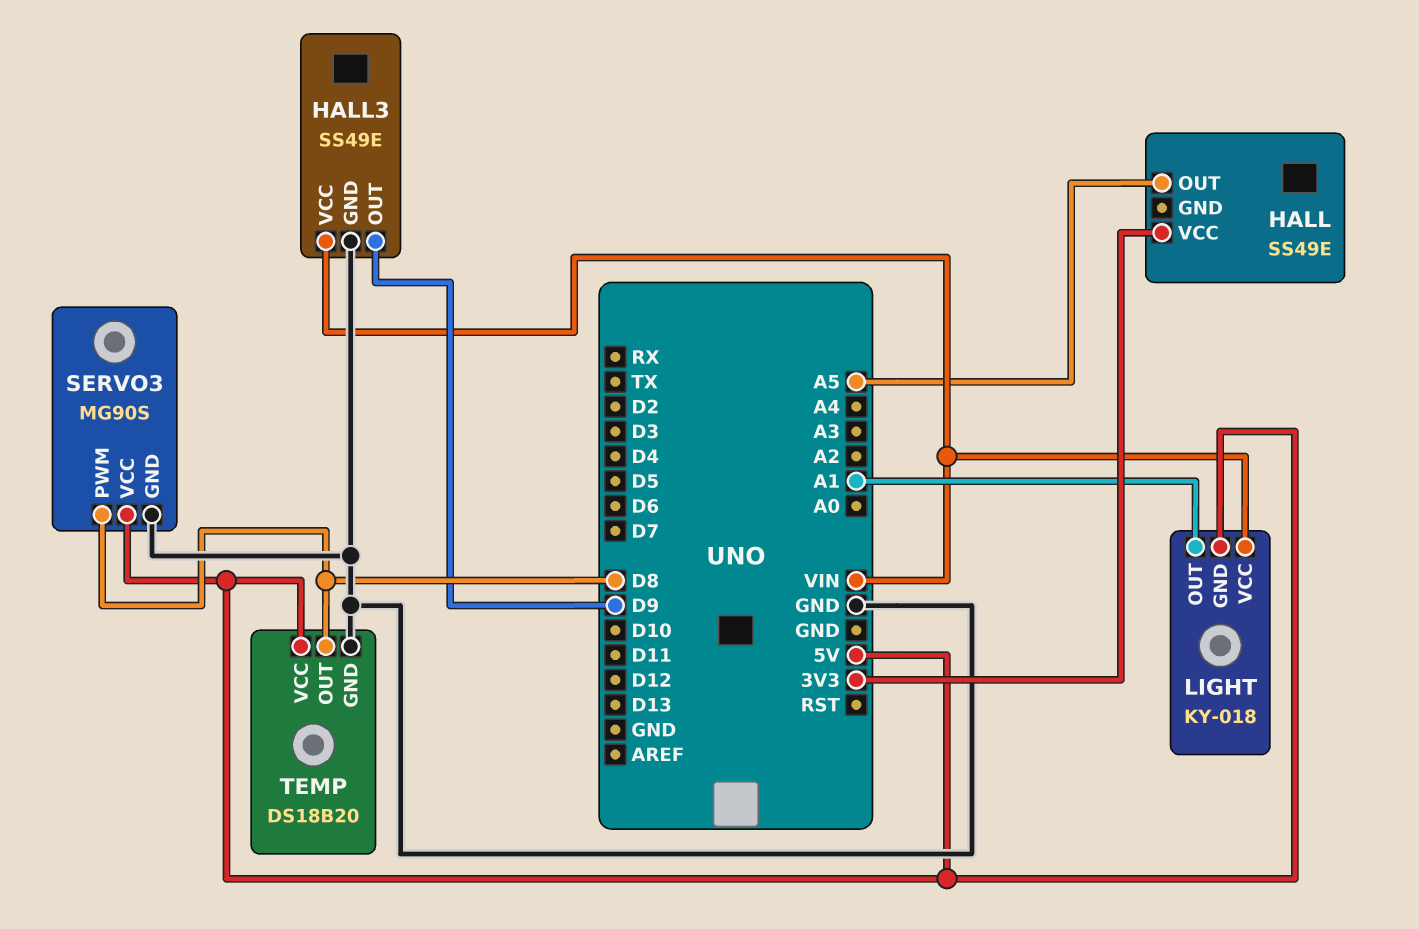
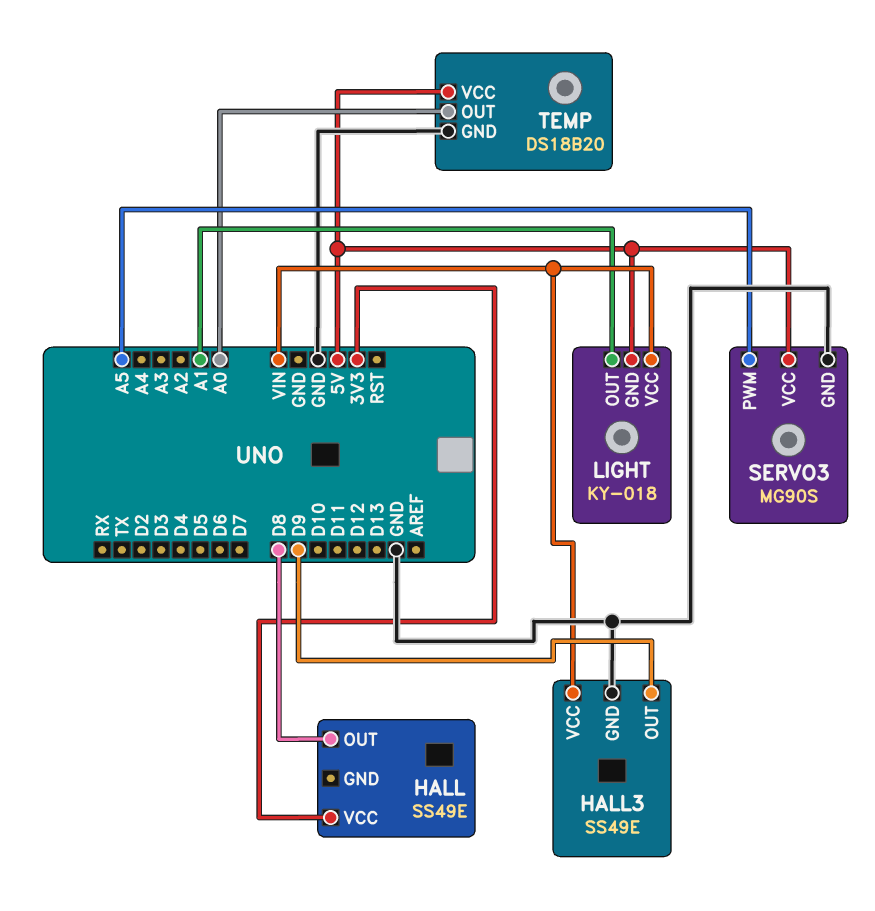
HALL pin OUT: A5 -> D8
SERVO3 pin PWM: D8 -> A5
TEMP pin OUT: D8 -> A0

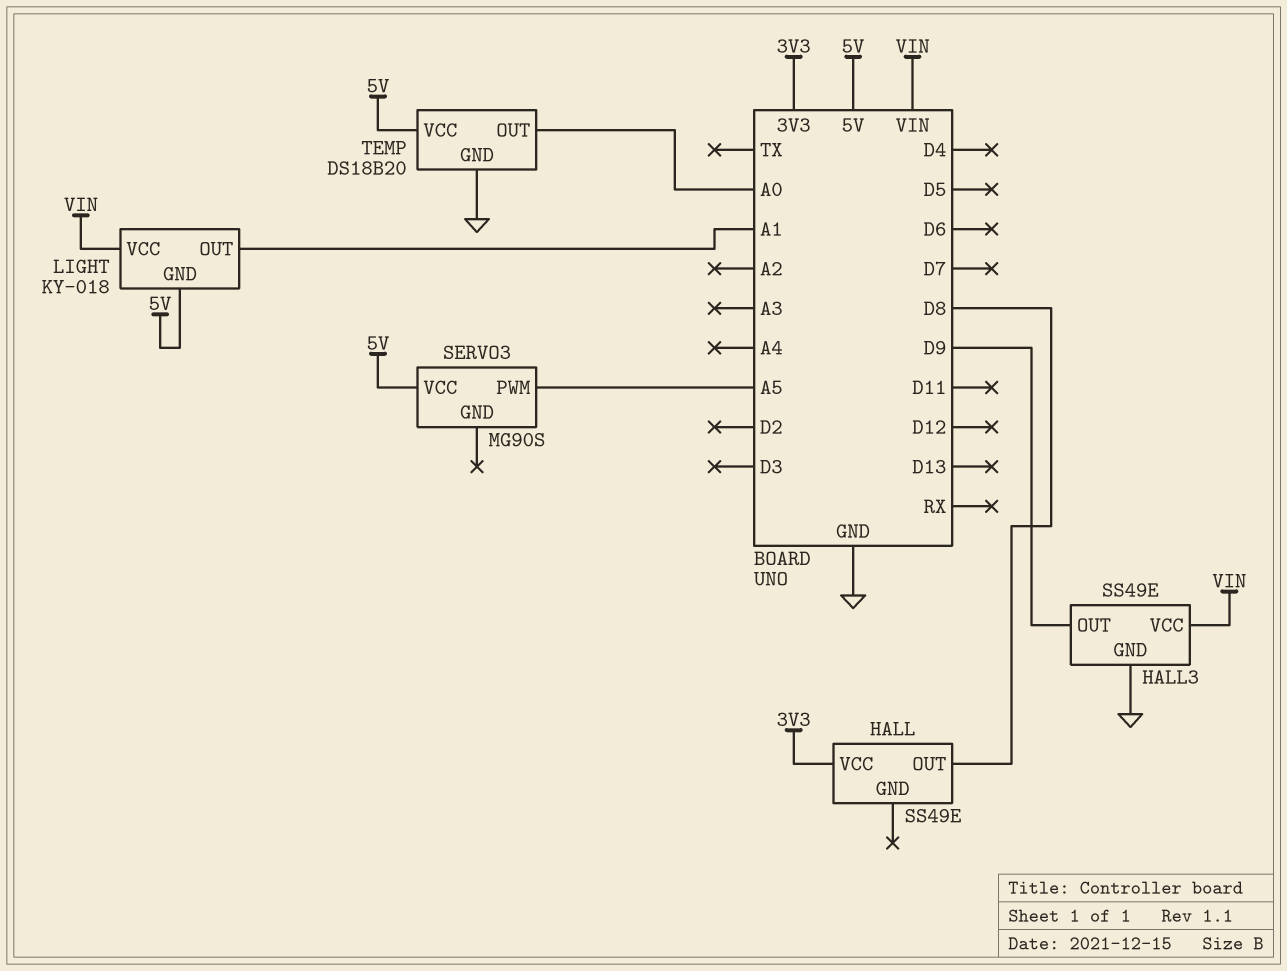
SERVO3 pin GND: GND -> none

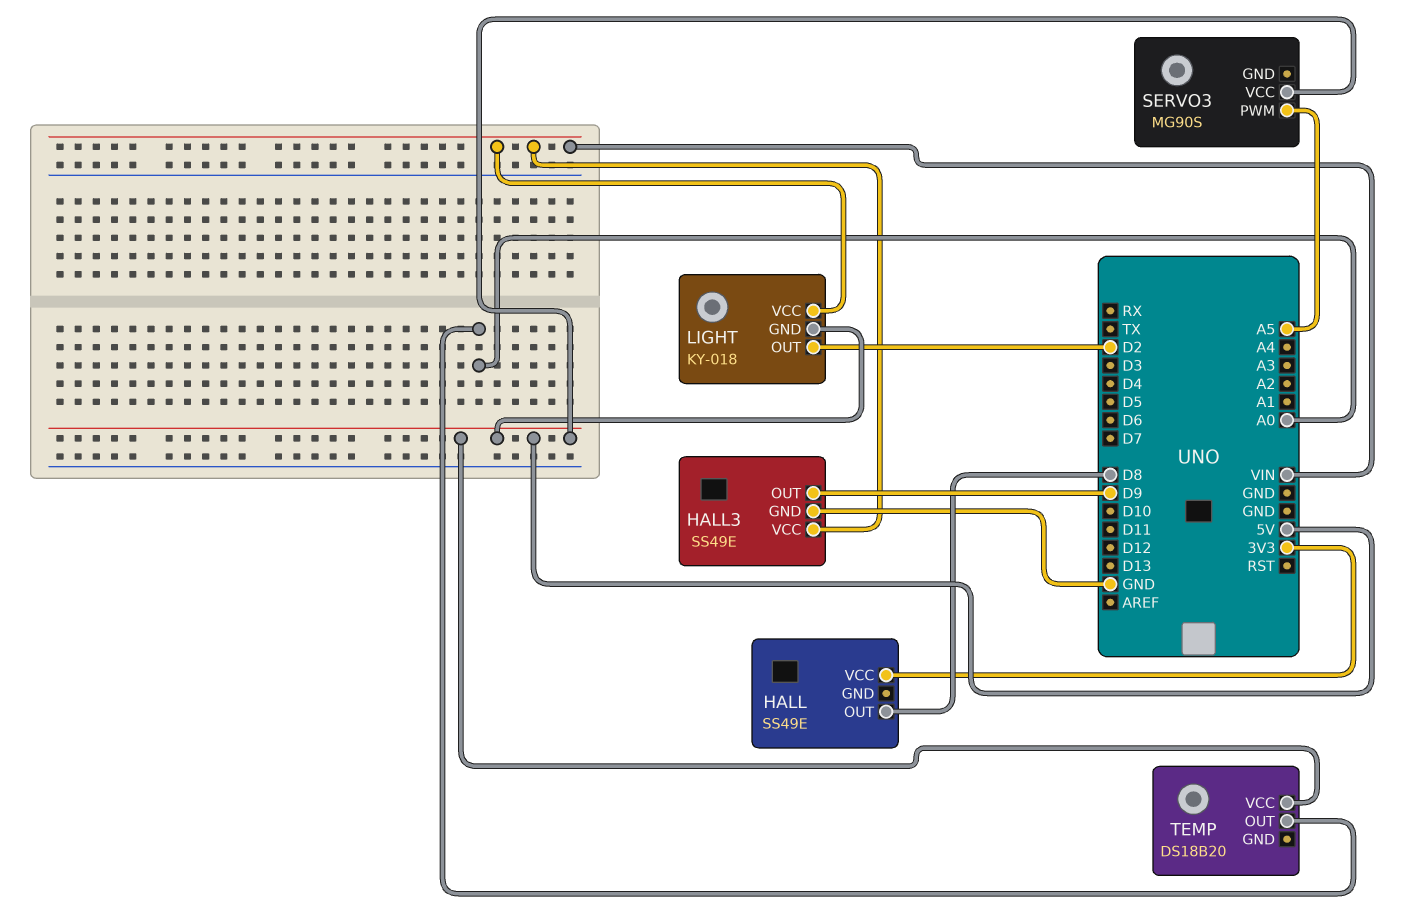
LIGHT pin OUT: A1 -> D2
TEMP pin GND: GND -> none

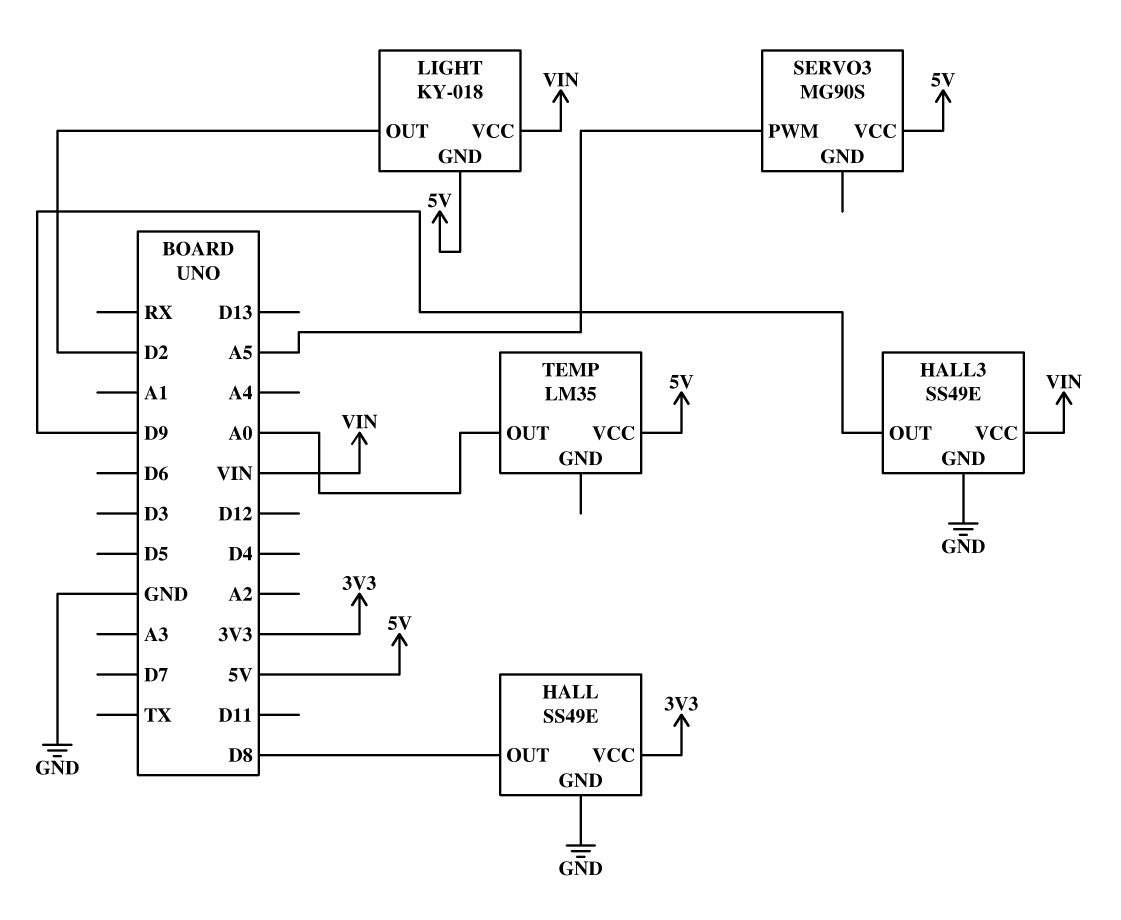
HALL pin GND: none -> GND
TEMP: DS18B20 -> LM35

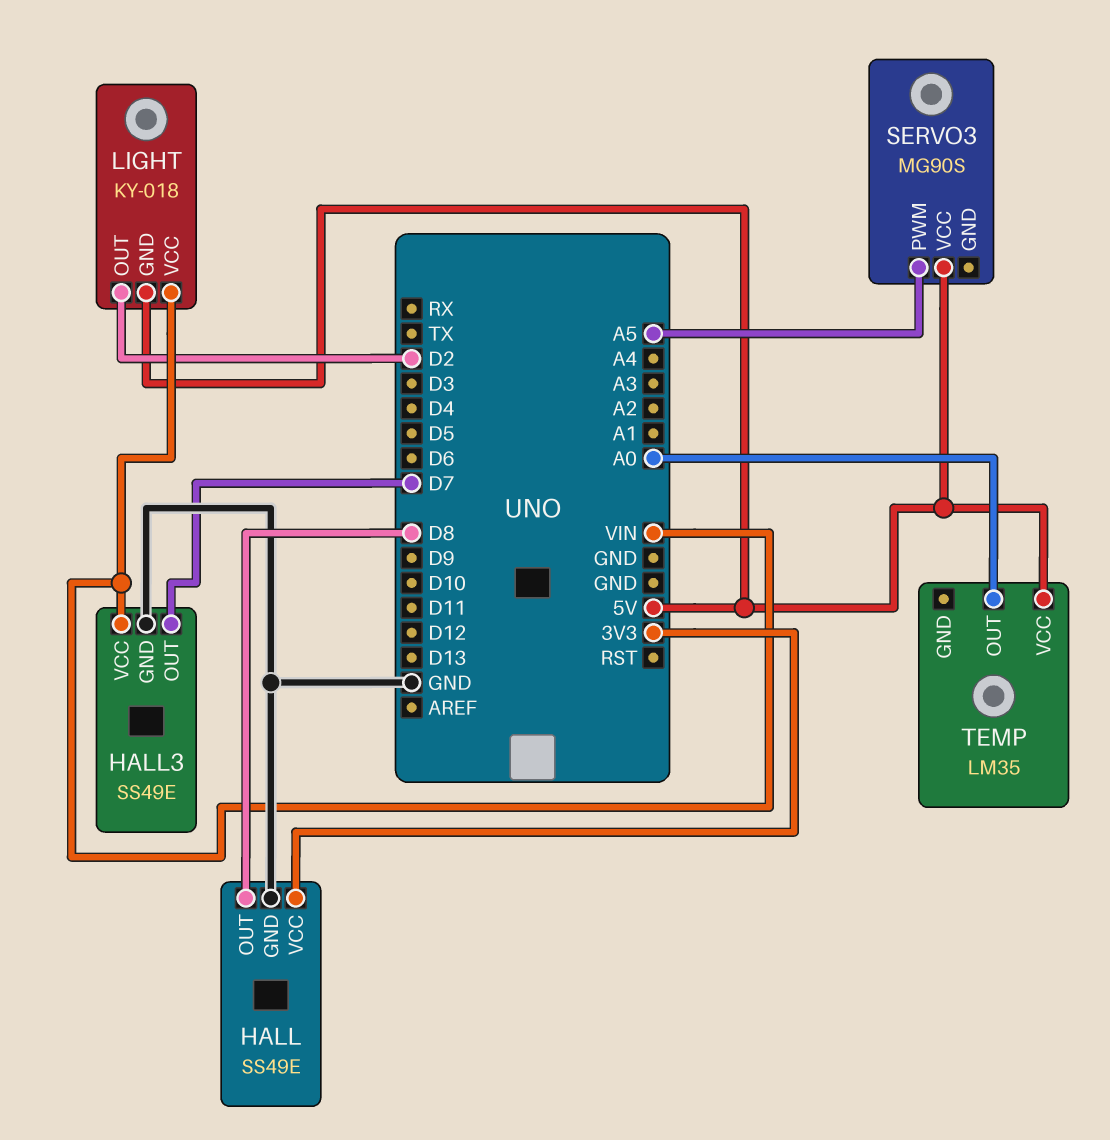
HALL3 pin OUT: D9 -> D7

